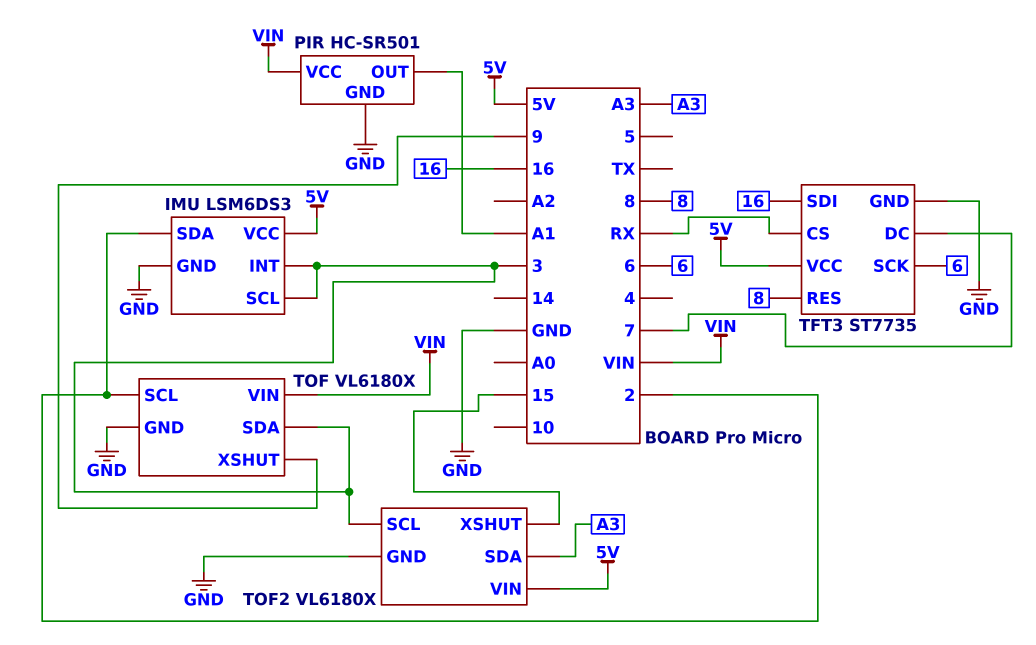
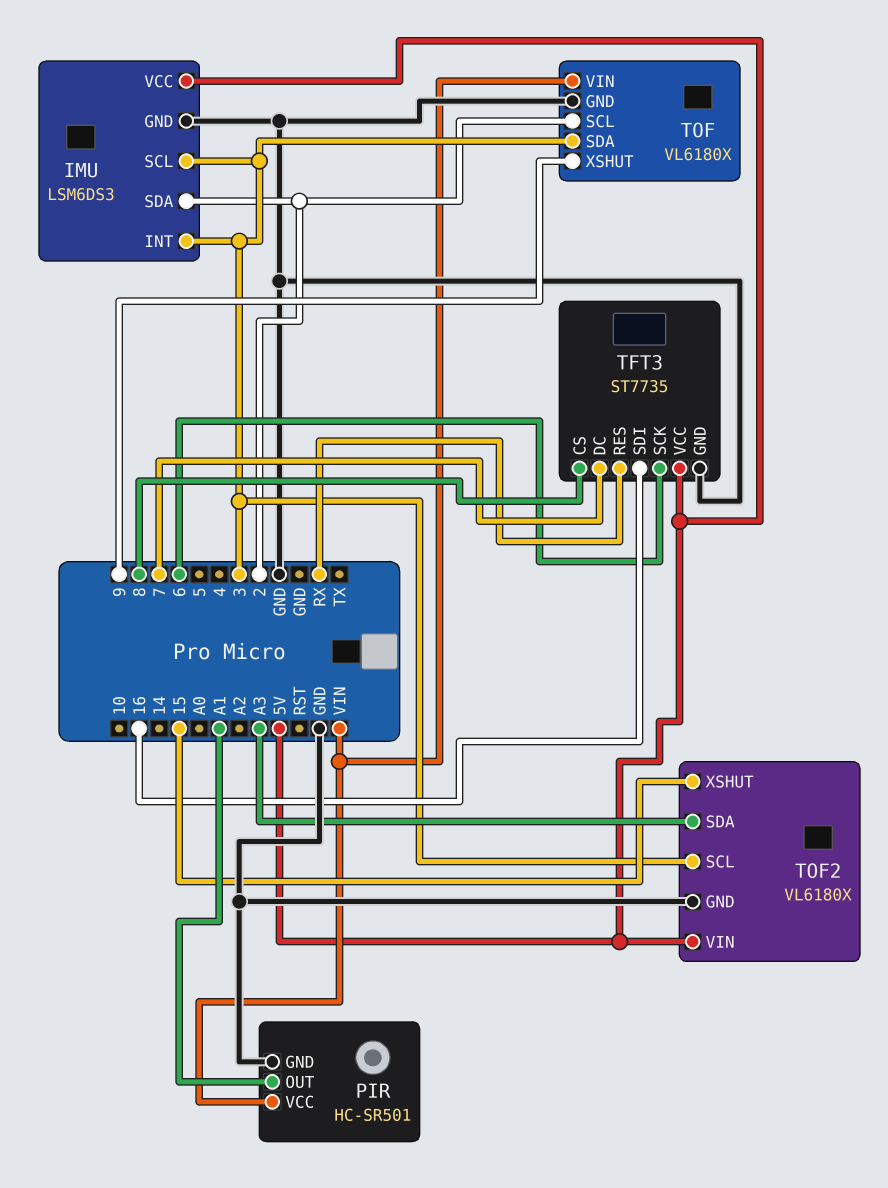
TFT3 pin CS: RX -> 8
TFT3 pin RES: 8 -> RX

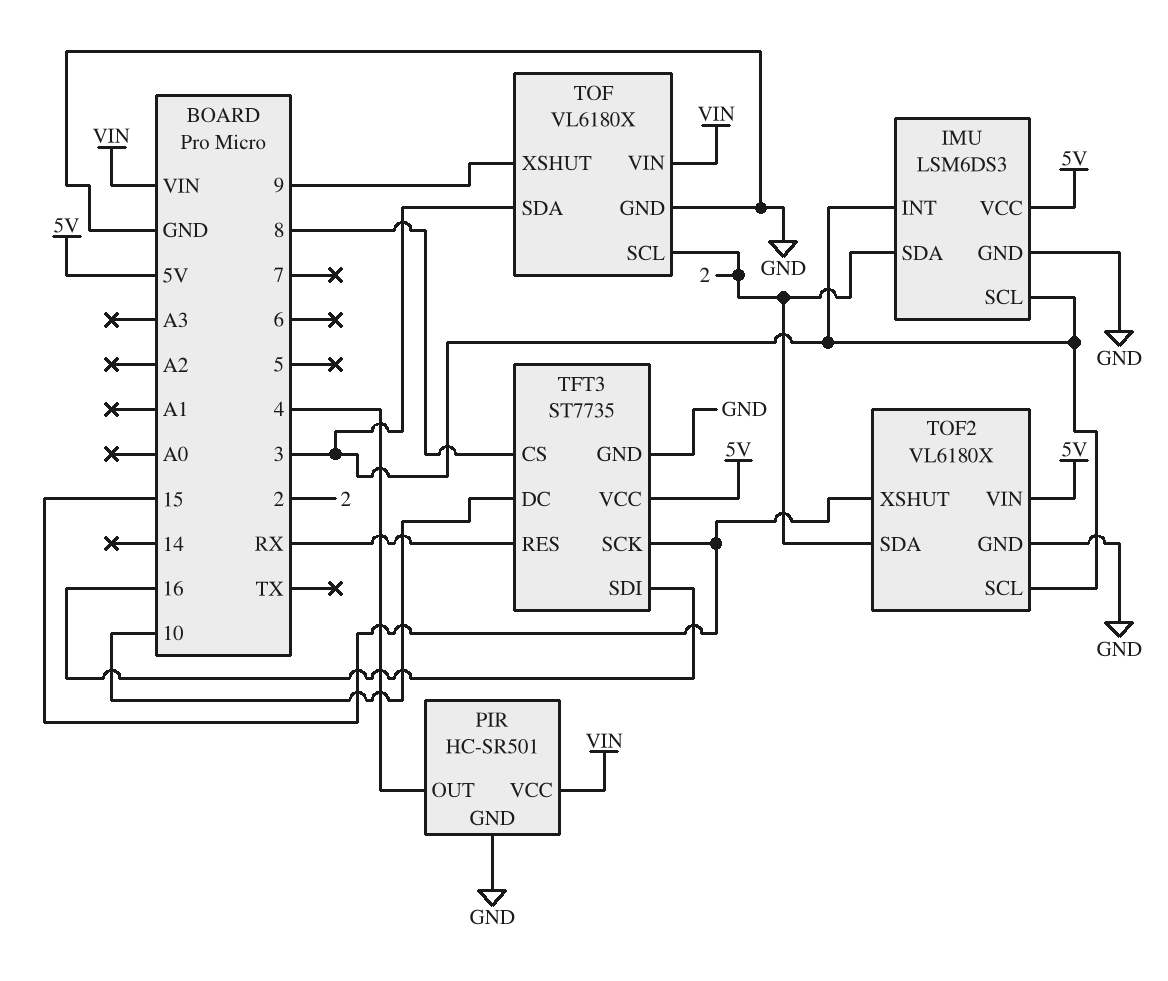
PIR pin OUT: A1 -> 4
TFT3 pin DC: 7 -> 10
TFT3 pin SCK: 6 -> 15
TOF2 pin SDA: A3 -> 2

